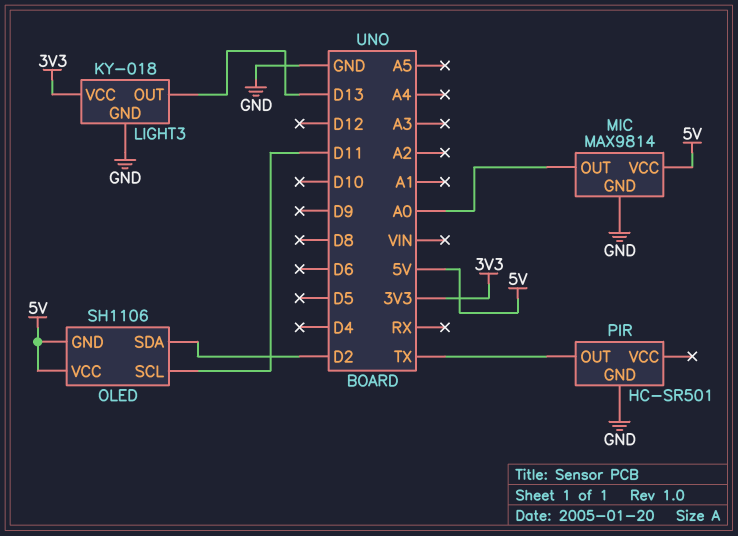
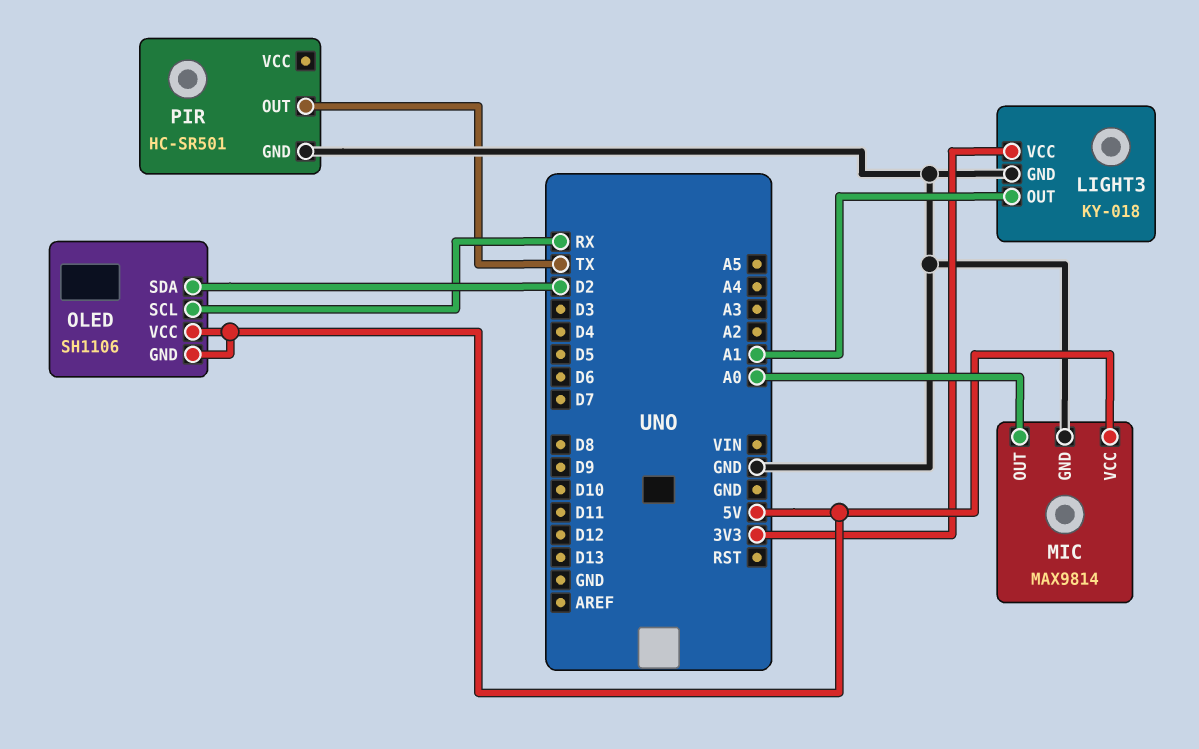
LIGHT3 pin OUT: D13 -> A1
OLED pin SCL: D11 -> RX

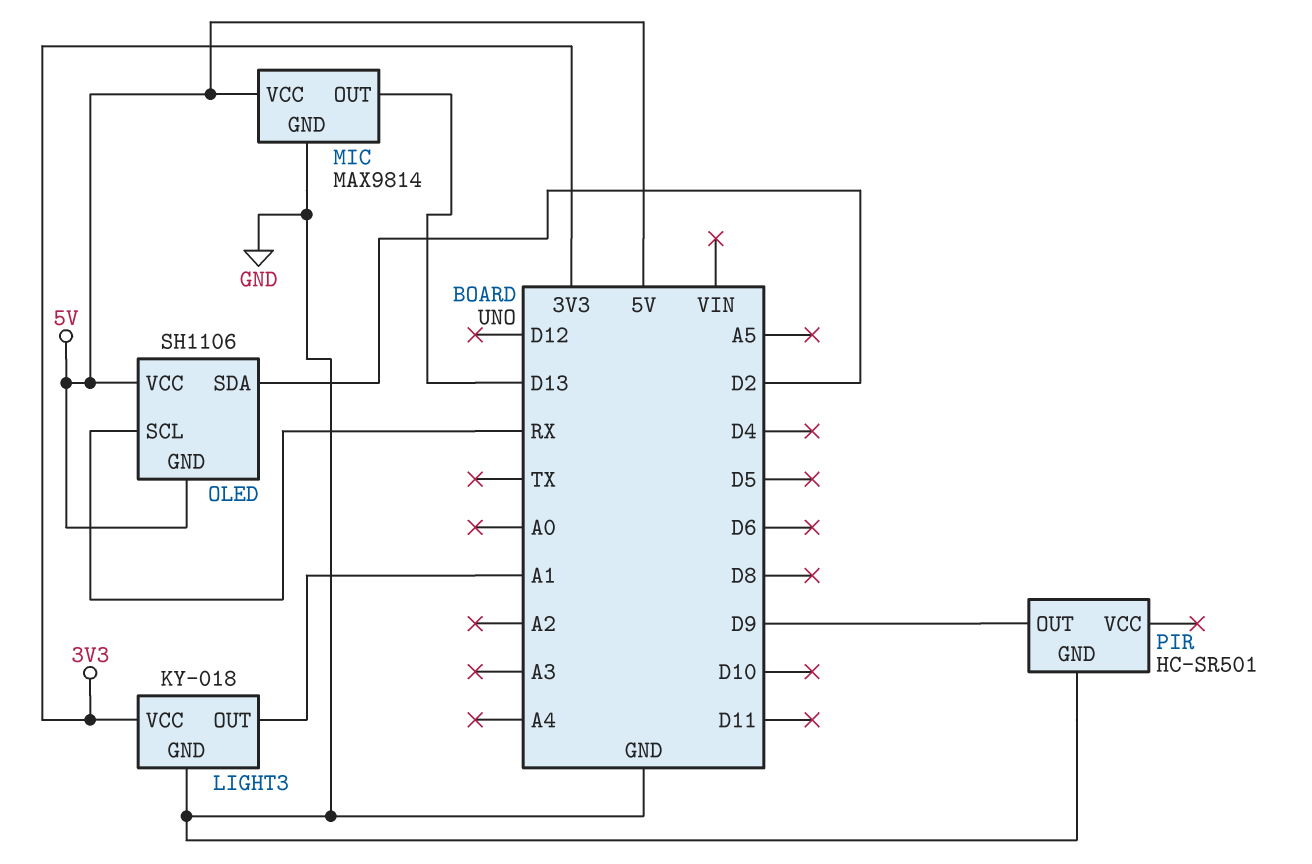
MIC pin OUT: A0 -> D13
PIR pin OUT: TX -> D9

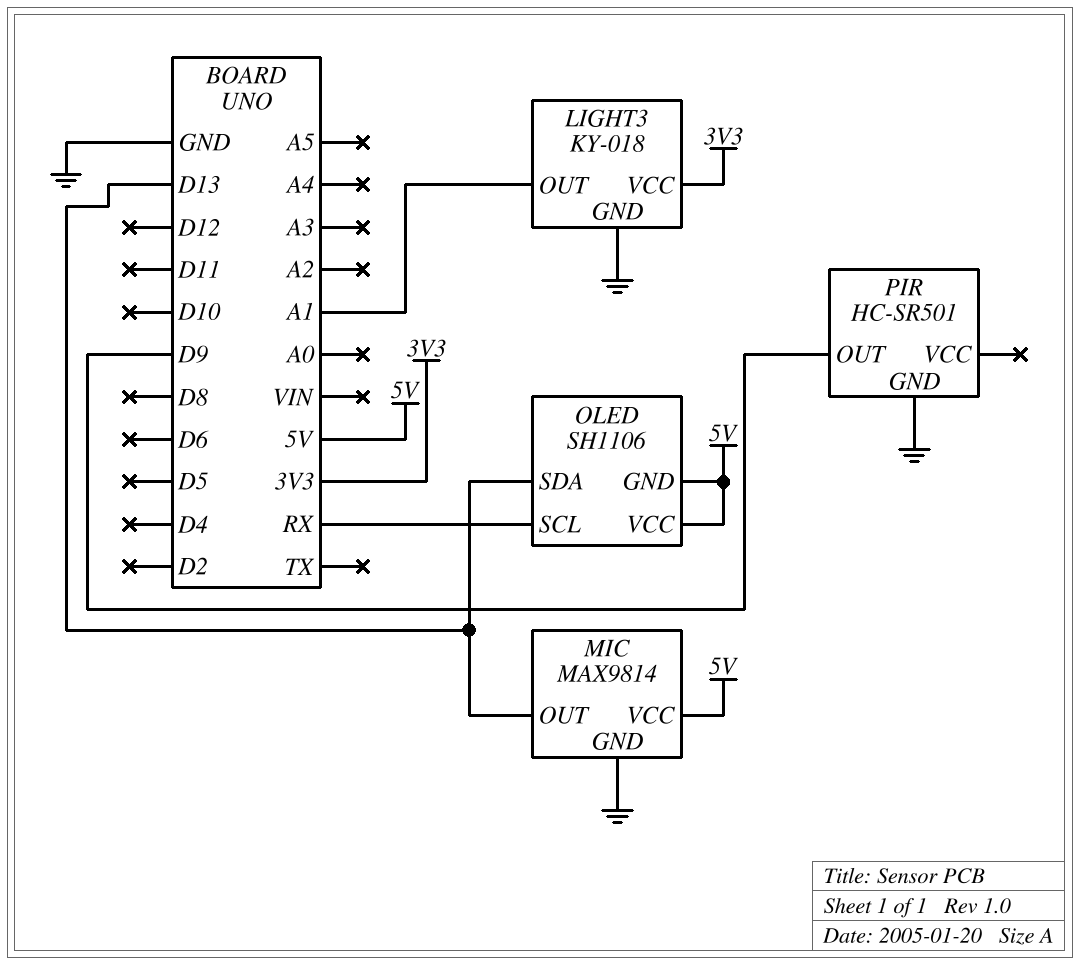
OLED pin SDA: D2 -> D13

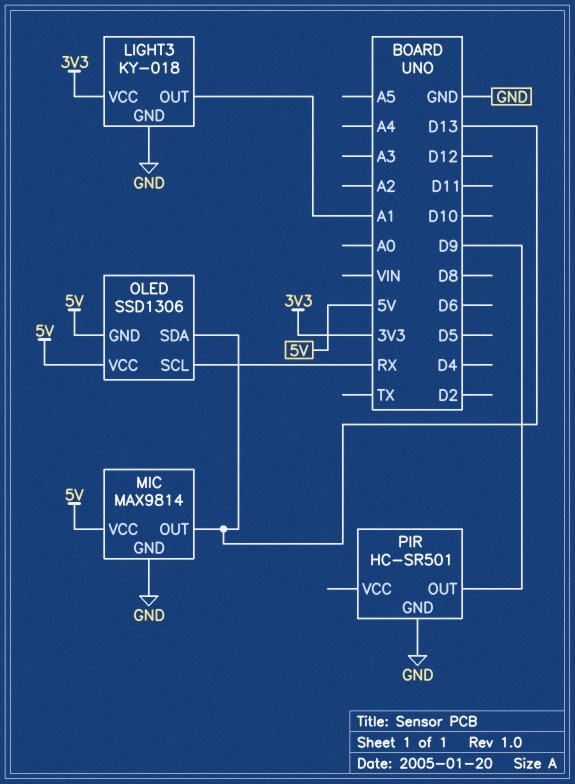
OLED: SH1106 -> SSD1306

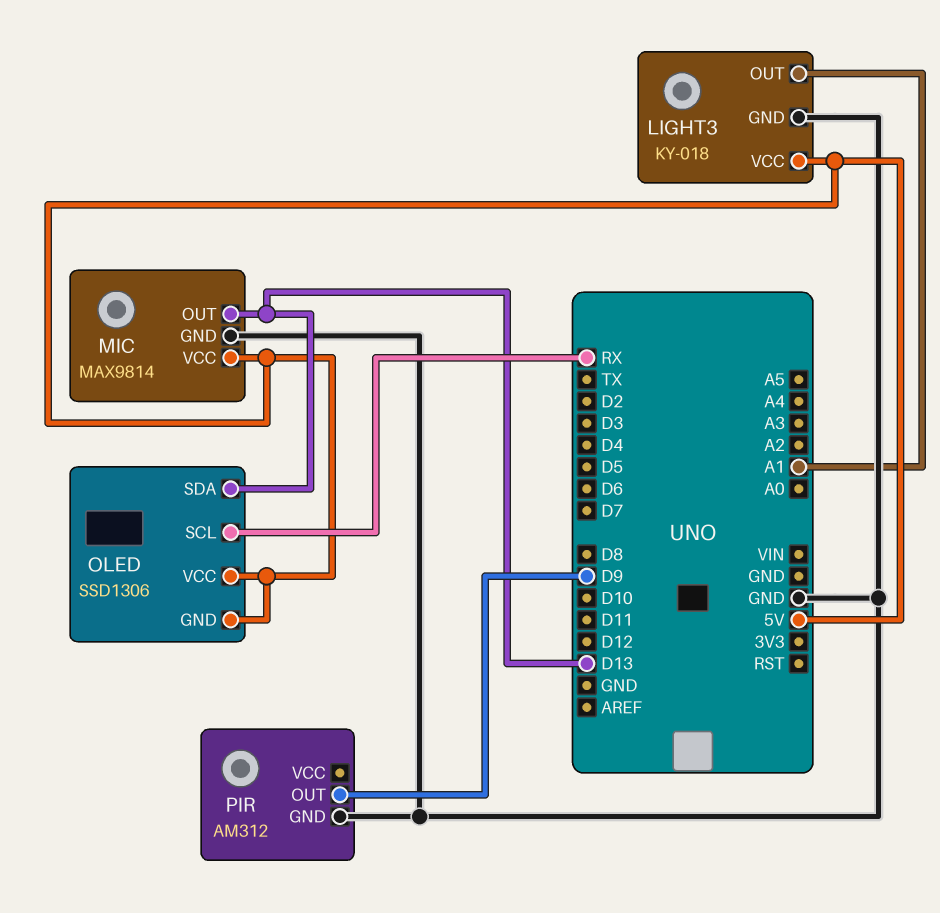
LIGHT3 pin VCC: 3V3 -> 5V
PIR: HC-SR501 -> AM312

